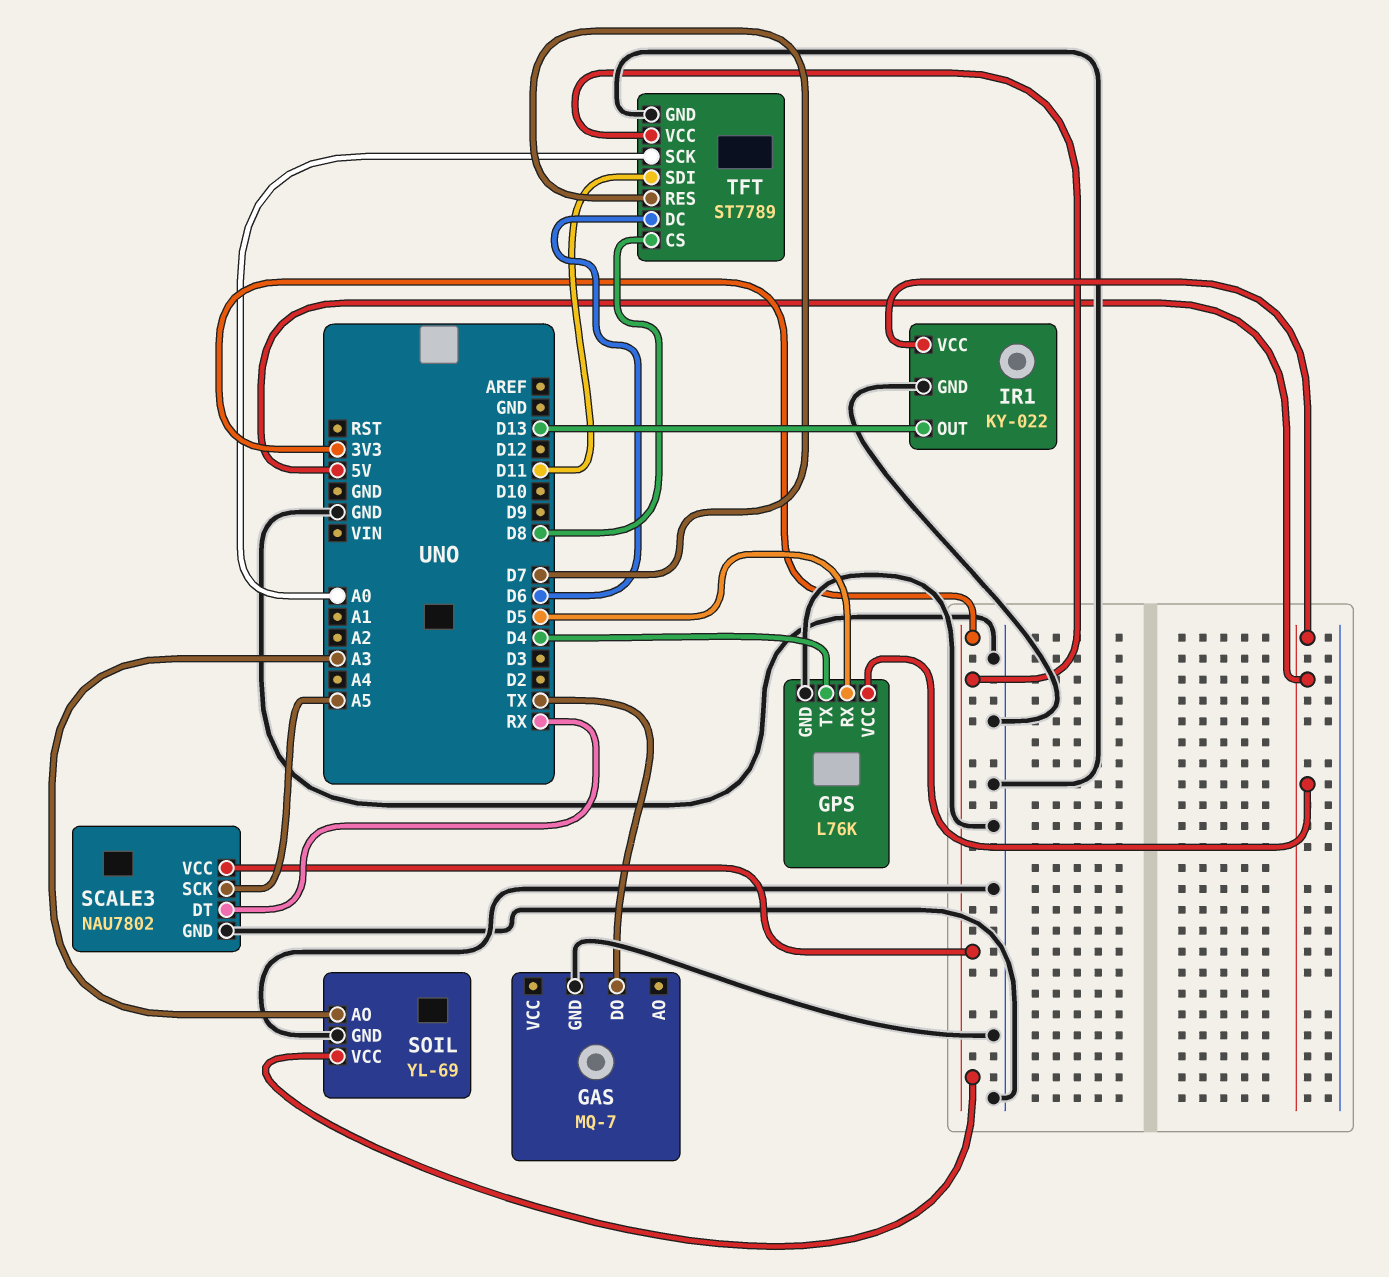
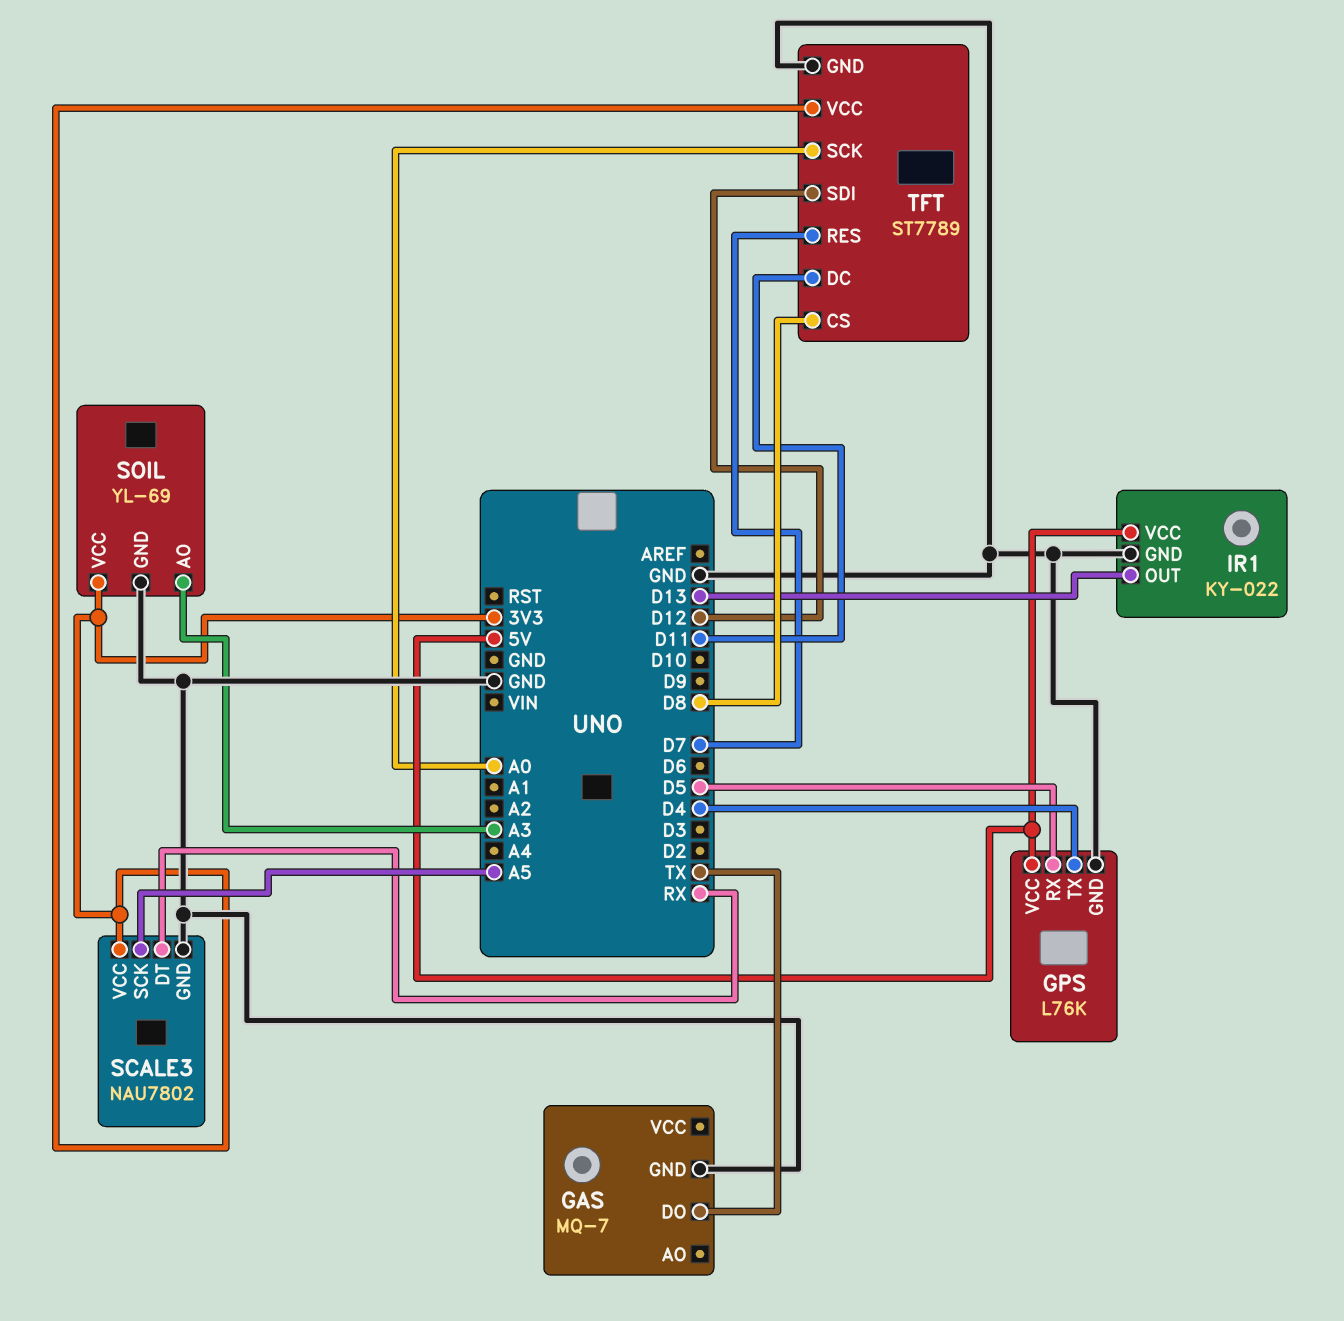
TFT pin DC: D6 -> D11
TFT pin SDI: D11 -> D12

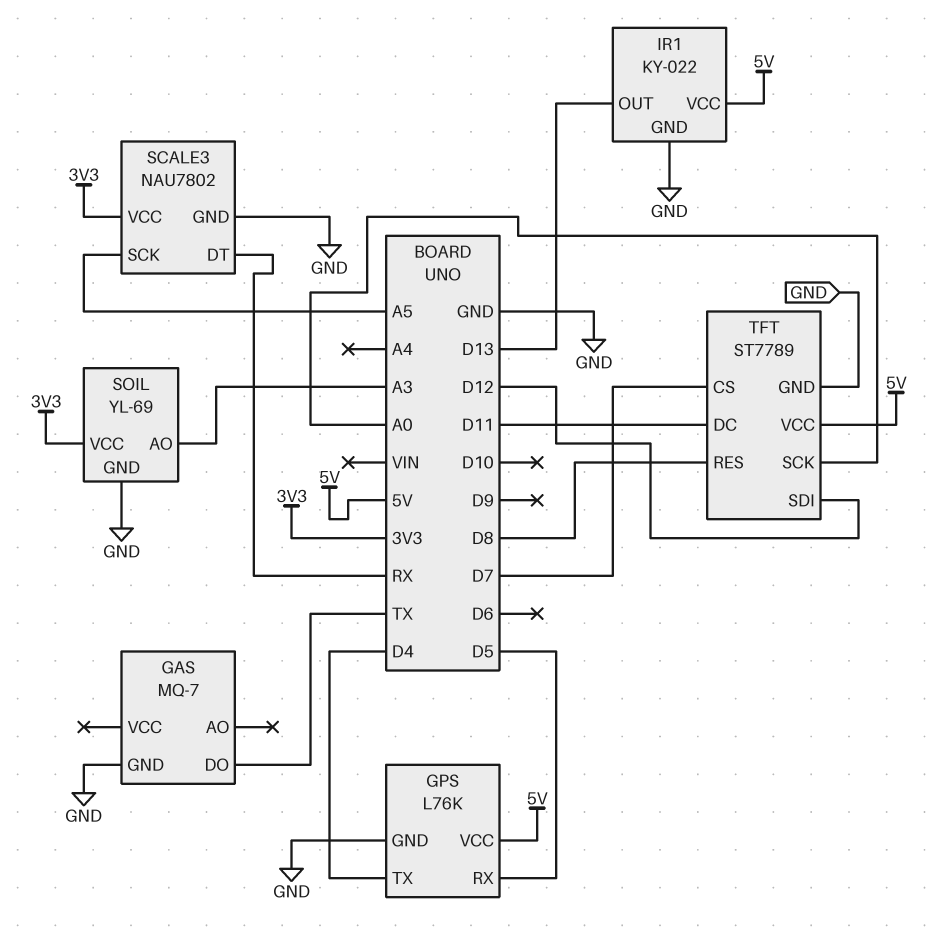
TFT pin CS: D8 -> D7
TFT pin RES: D7 -> D8
TFT pin VCC: 3V3 -> 5V

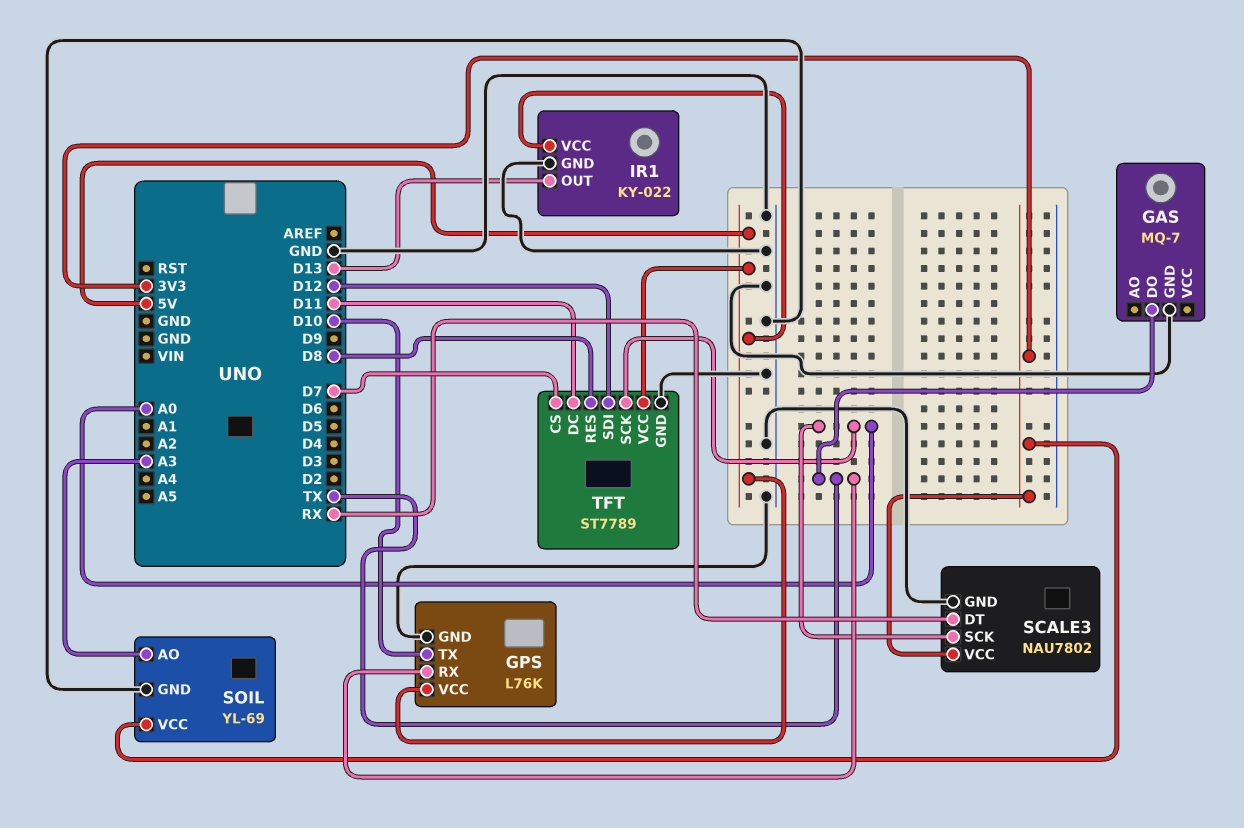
GPS pin RX: D5 -> TX
GPS pin TX: D4 -> D10
SCALE3 pin SCK: A5 -> A0

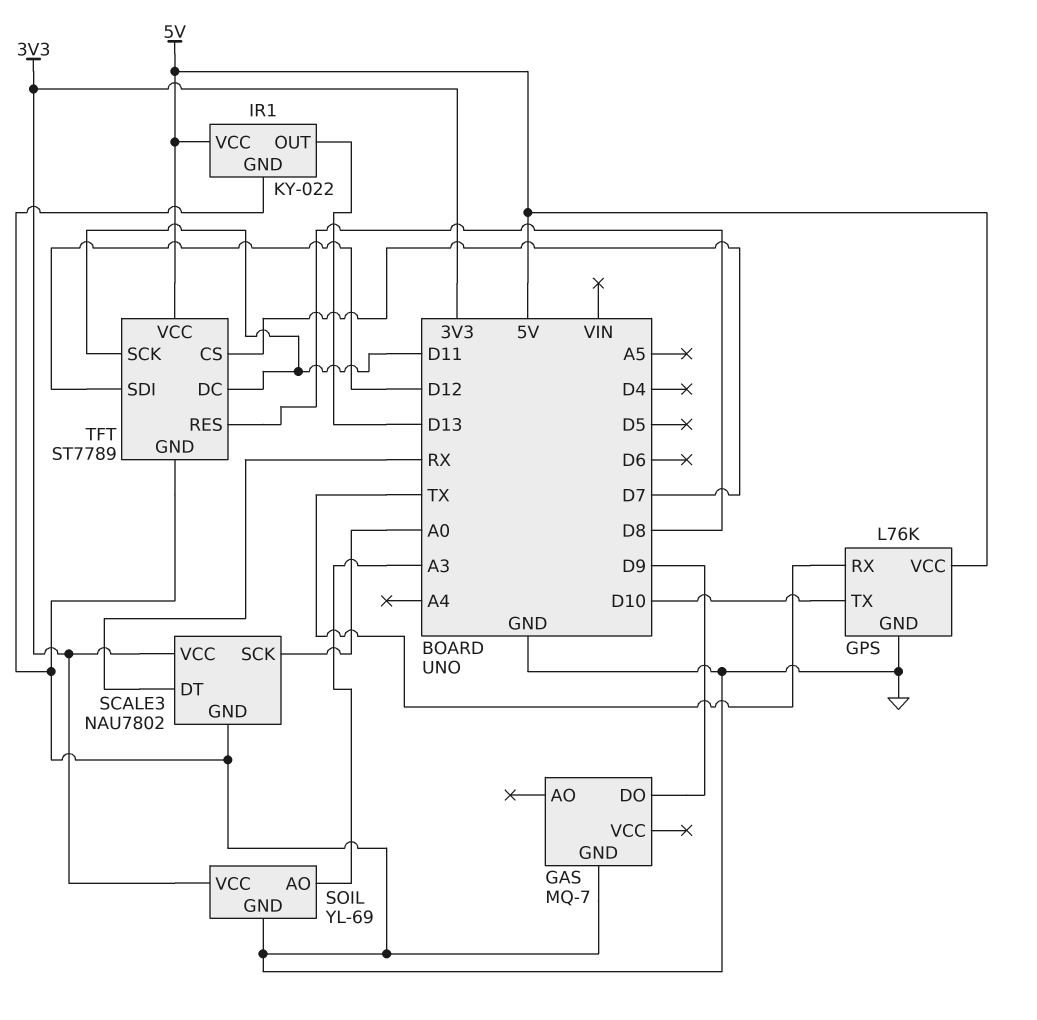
GAS pin DO: TX -> D9
TFT pin SCK: A0 -> D11

